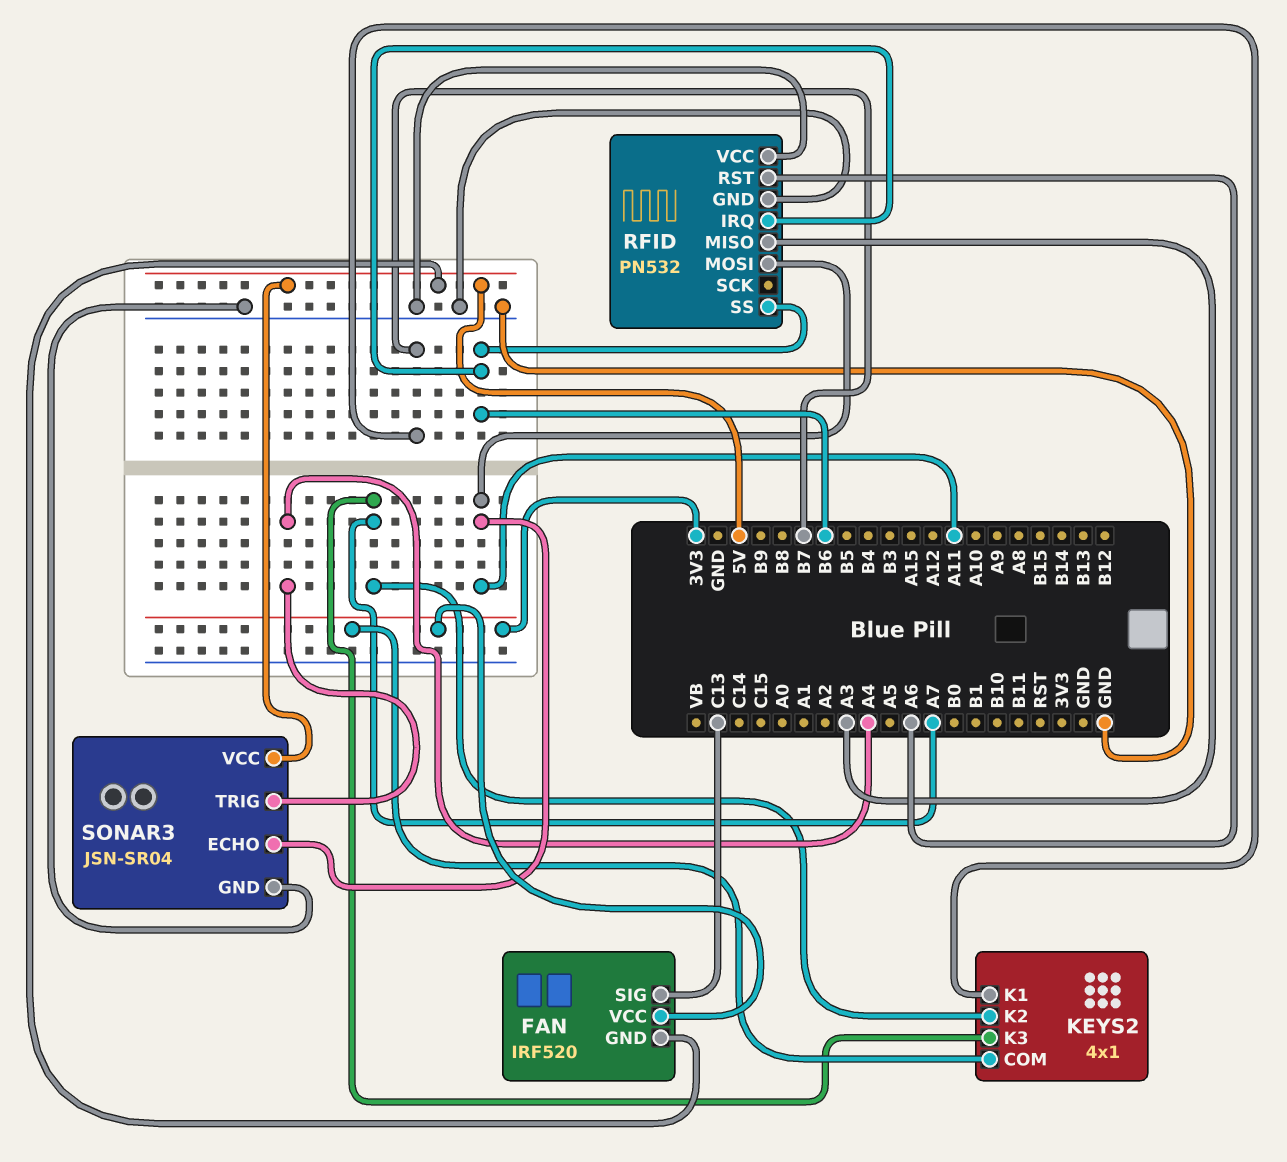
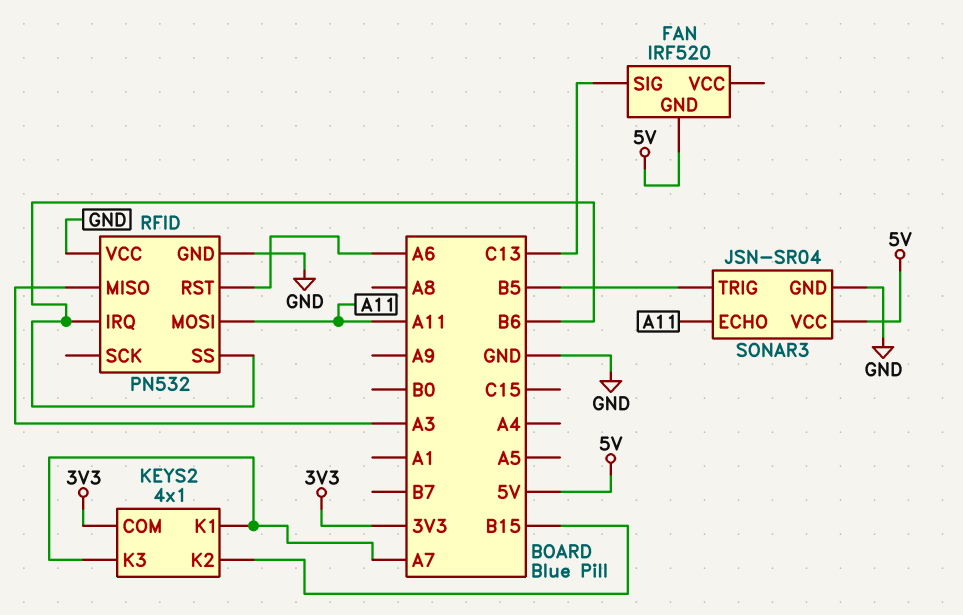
FAN pin VCC: 3V3 -> none
KEYS2 pin K1: B7 -> A7
KEYS2 pin K2: A7 -> B15
SONAR3 pin TRIG: A4 -> B5

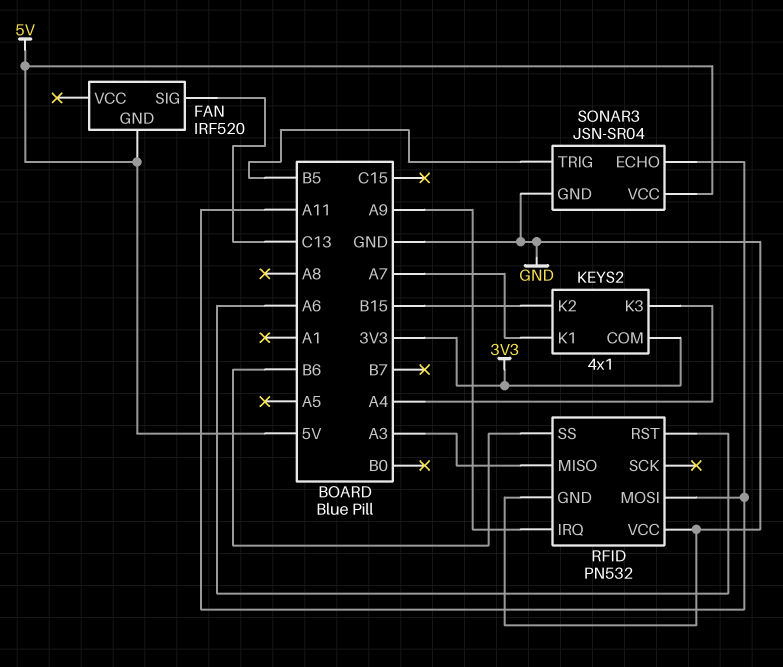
KEYS2 pin K3: A7 -> A4
RFID pin IRQ: B6 -> A9

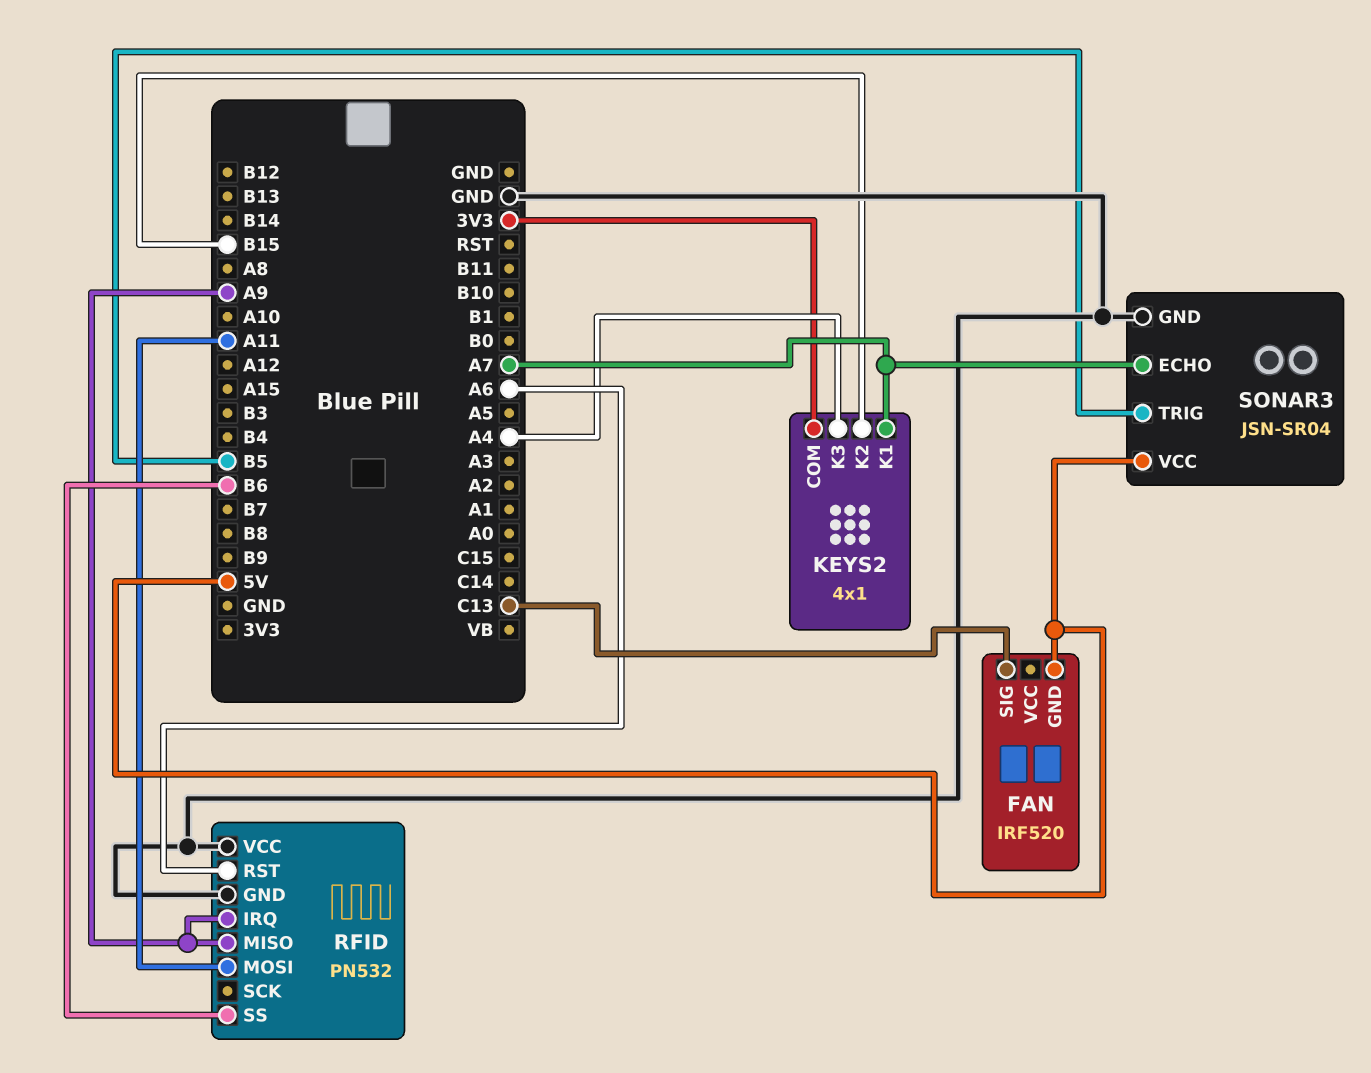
RFID pin MISO: A3 -> A9
SONAR3 pin ECHO: A11 -> A7

